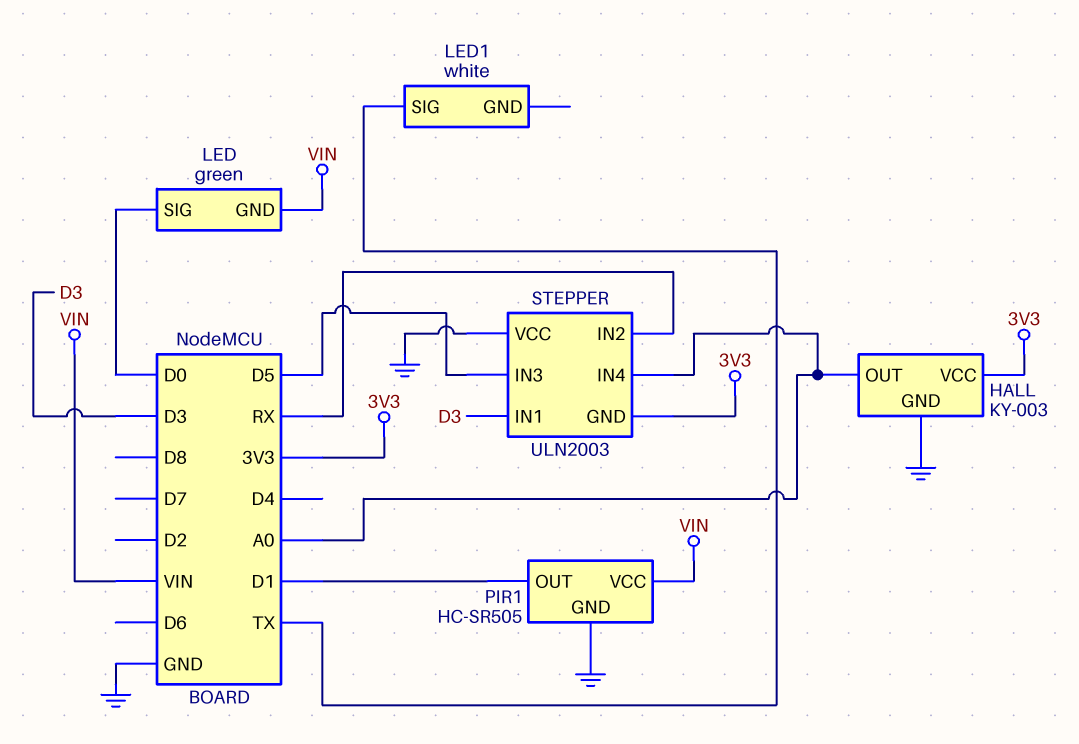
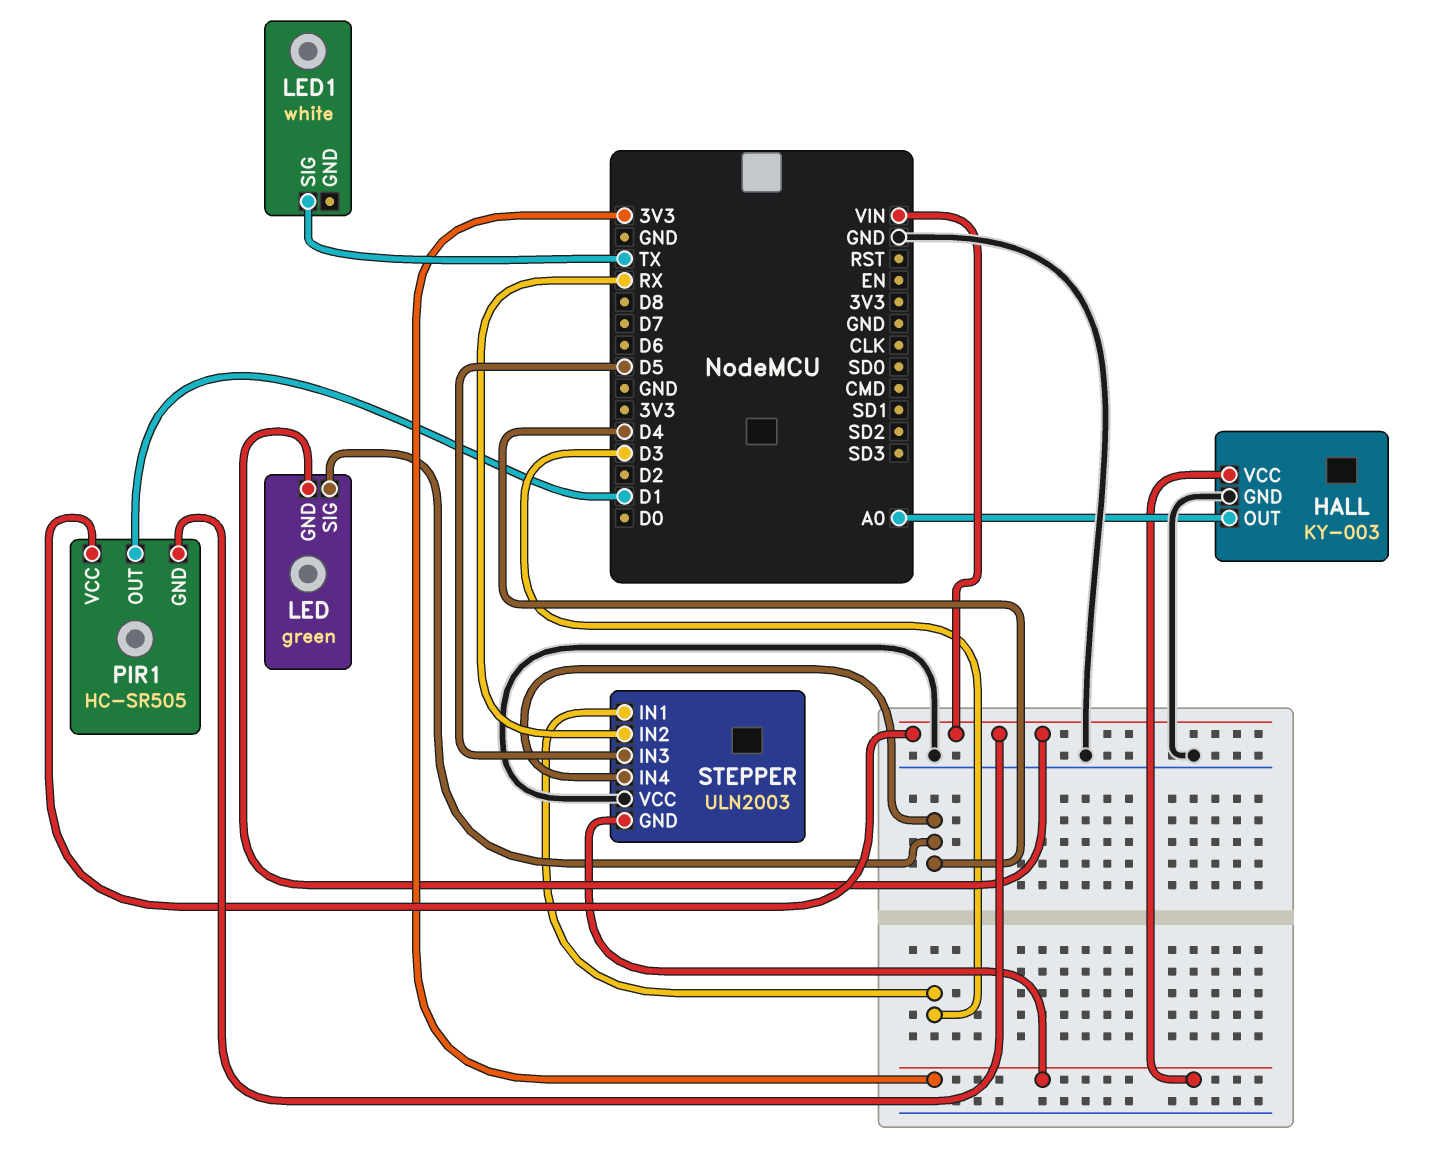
LED pin SIG: D0 -> D4
PIR1 pin GND: GND -> VIN
STEPPER pin IN4: A0 -> D4

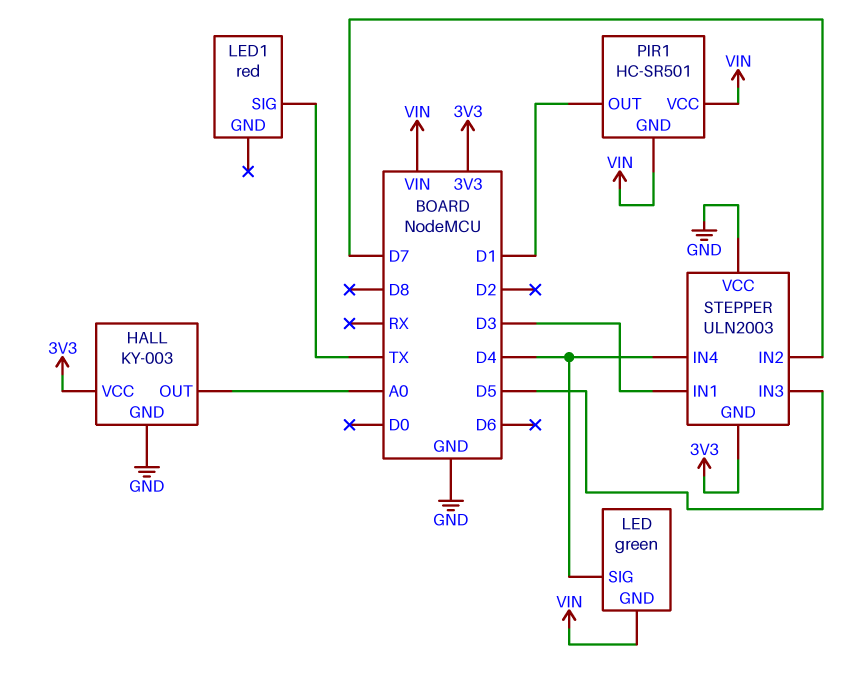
LED1: white -> red
PIR1: HC-SR505 -> HC-SR501
STEPPER pin IN2: RX -> D7

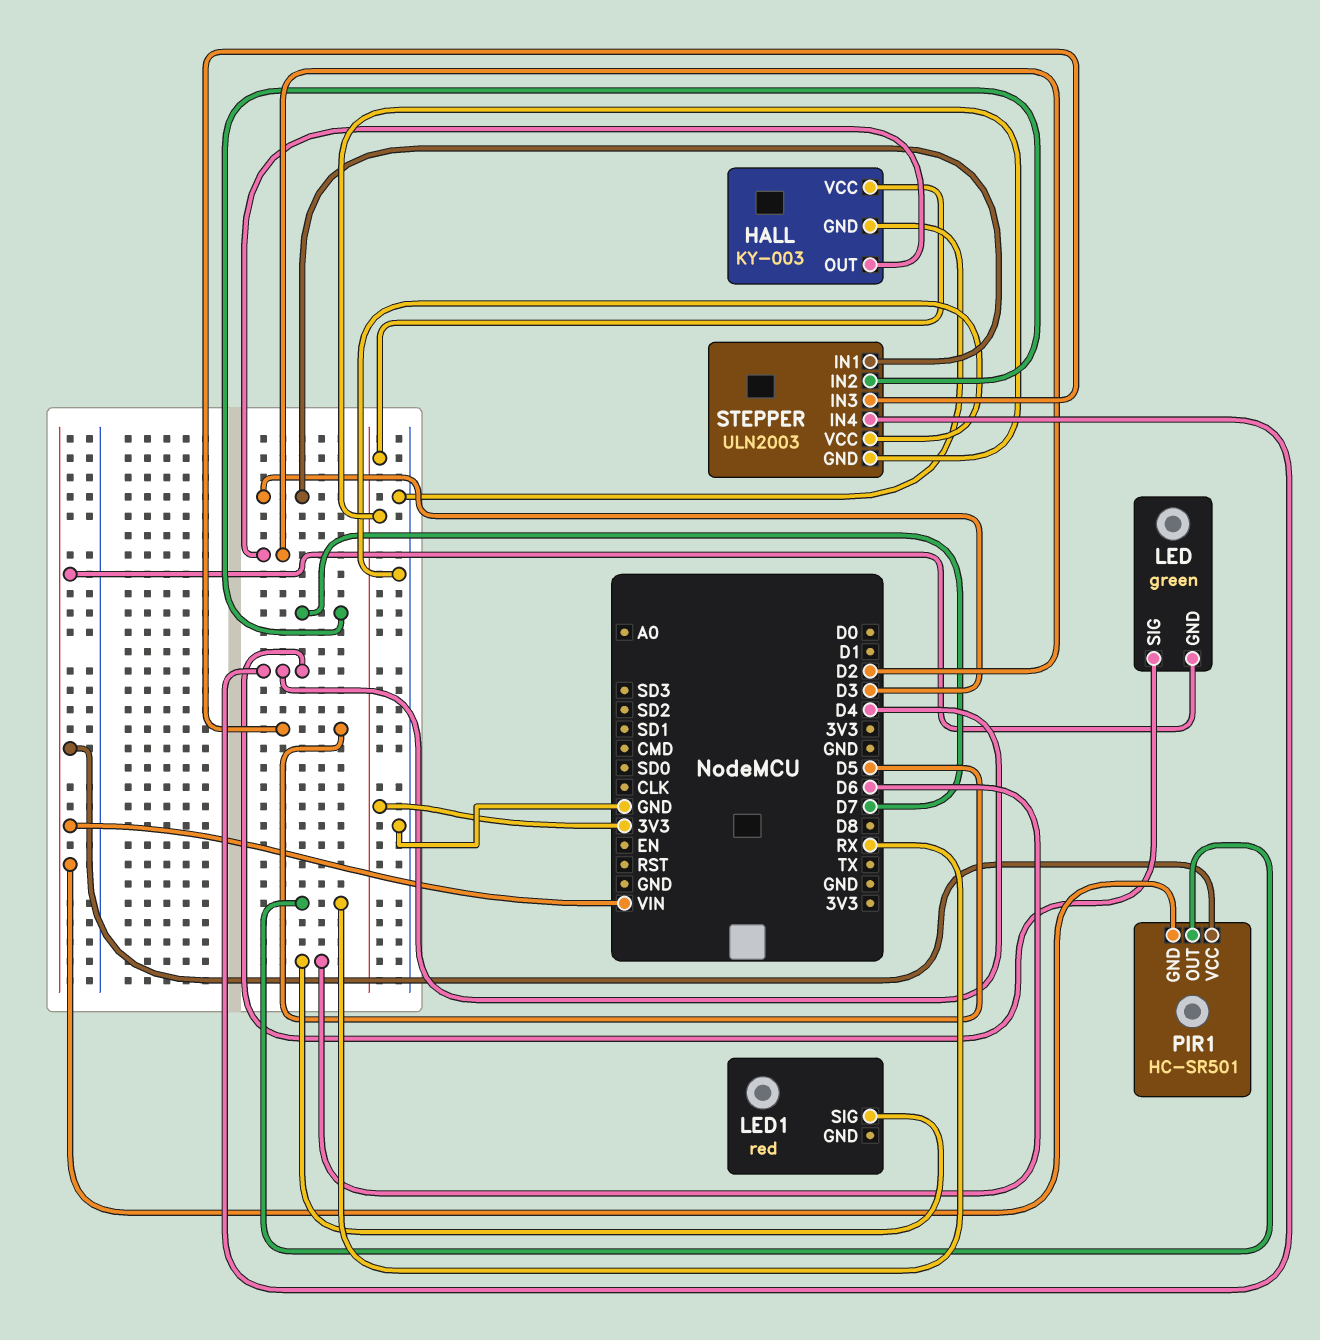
HALL pin OUT: A0 -> D2
LED1 pin SIG: TX -> D6
PIR1 pin OUT: D1 -> RX

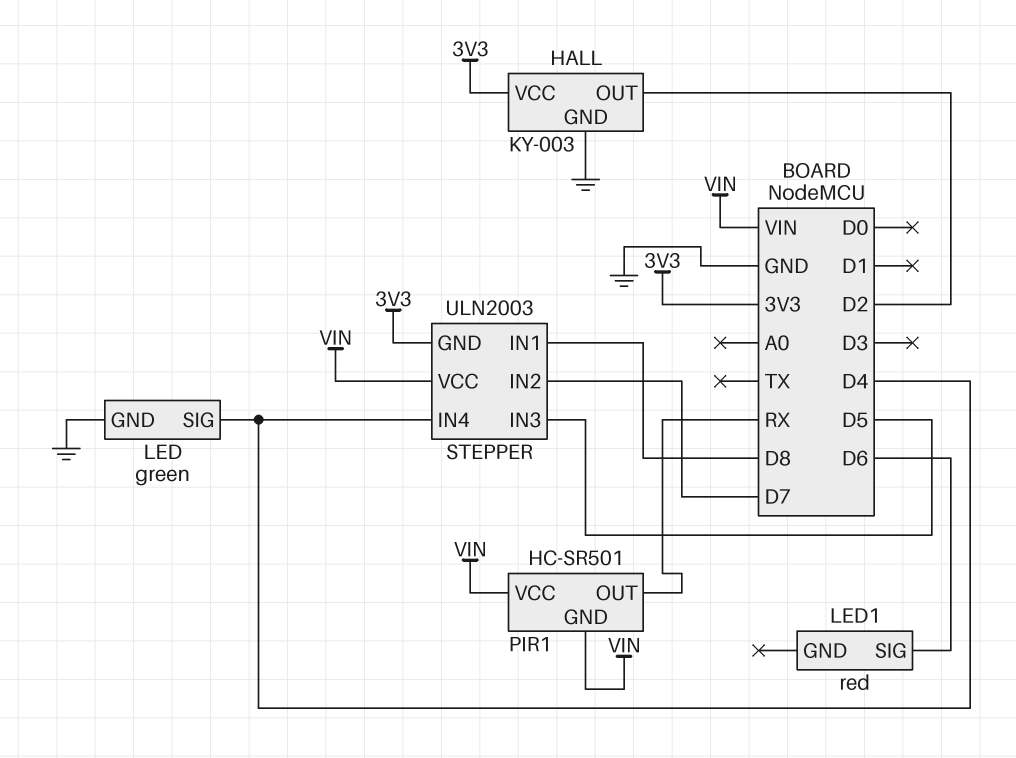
LED pin GND: VIN -> GND
STEPPER pin IN1: D3 -> D8
STEPPER pin VCC: GND -> VIN

